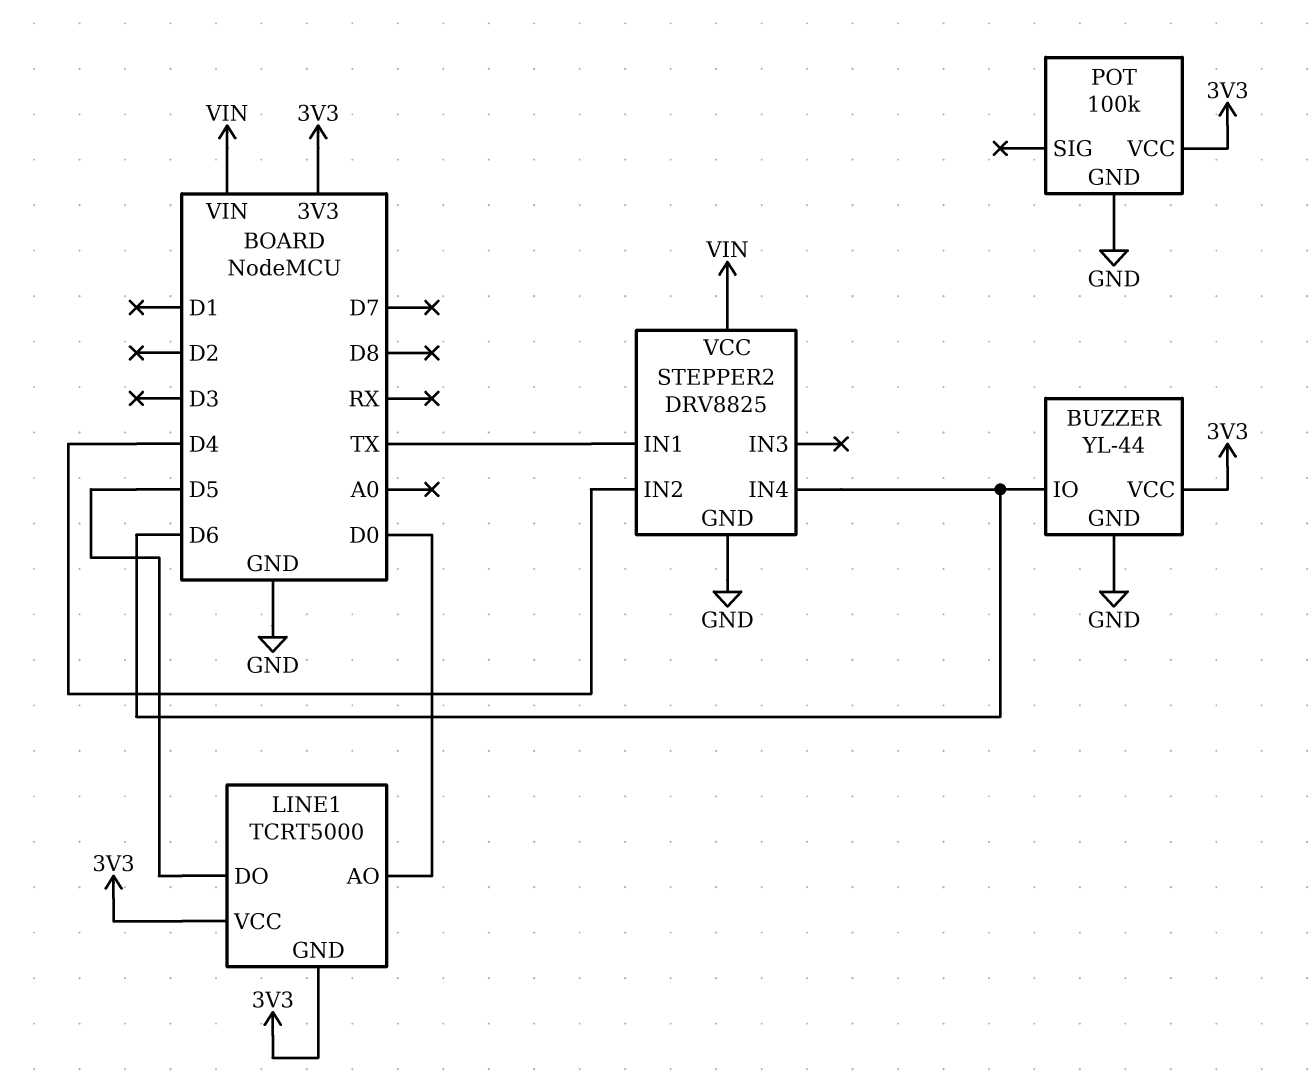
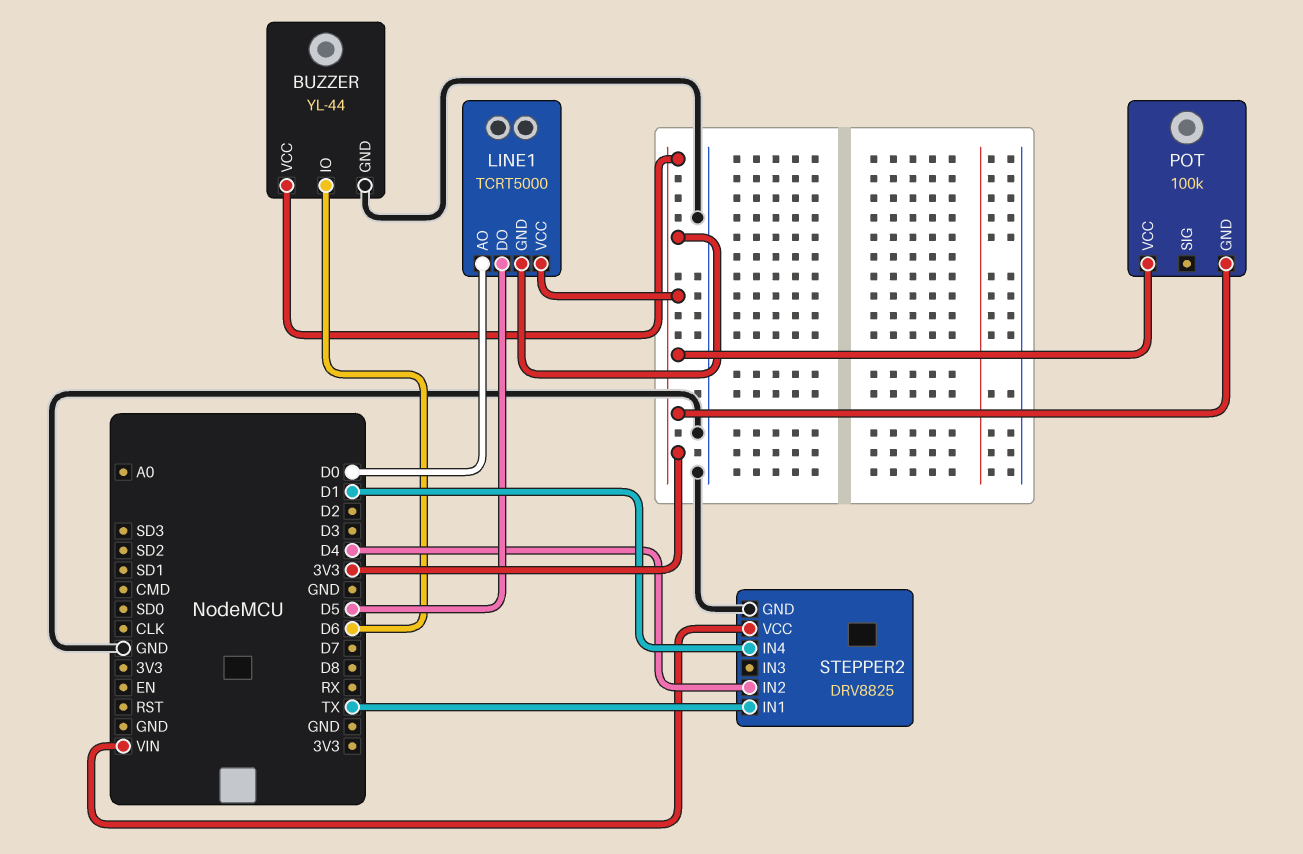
POT pin GND: GND -> 3V3
STEPPER2 pin IN4: D6 -> D1

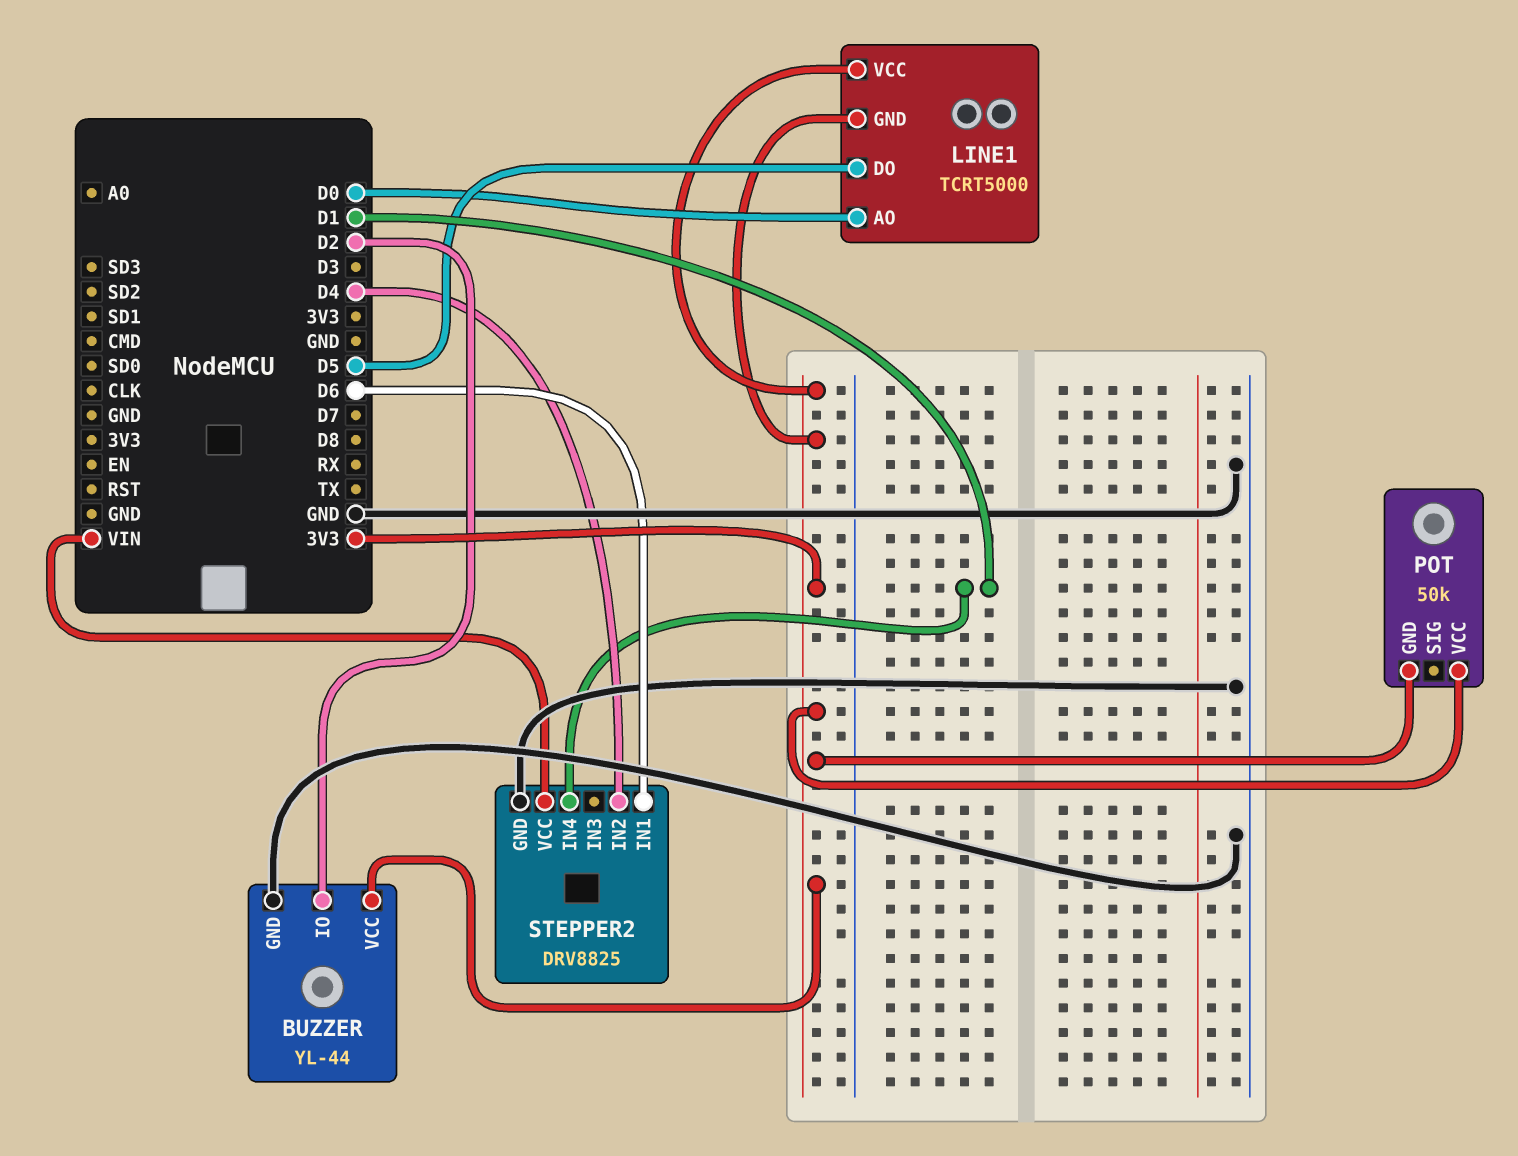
BUZZER pin IO: D6 -> D2
POT: 100k -> 50k
STEPPER2 pin IN1: TX -> D6

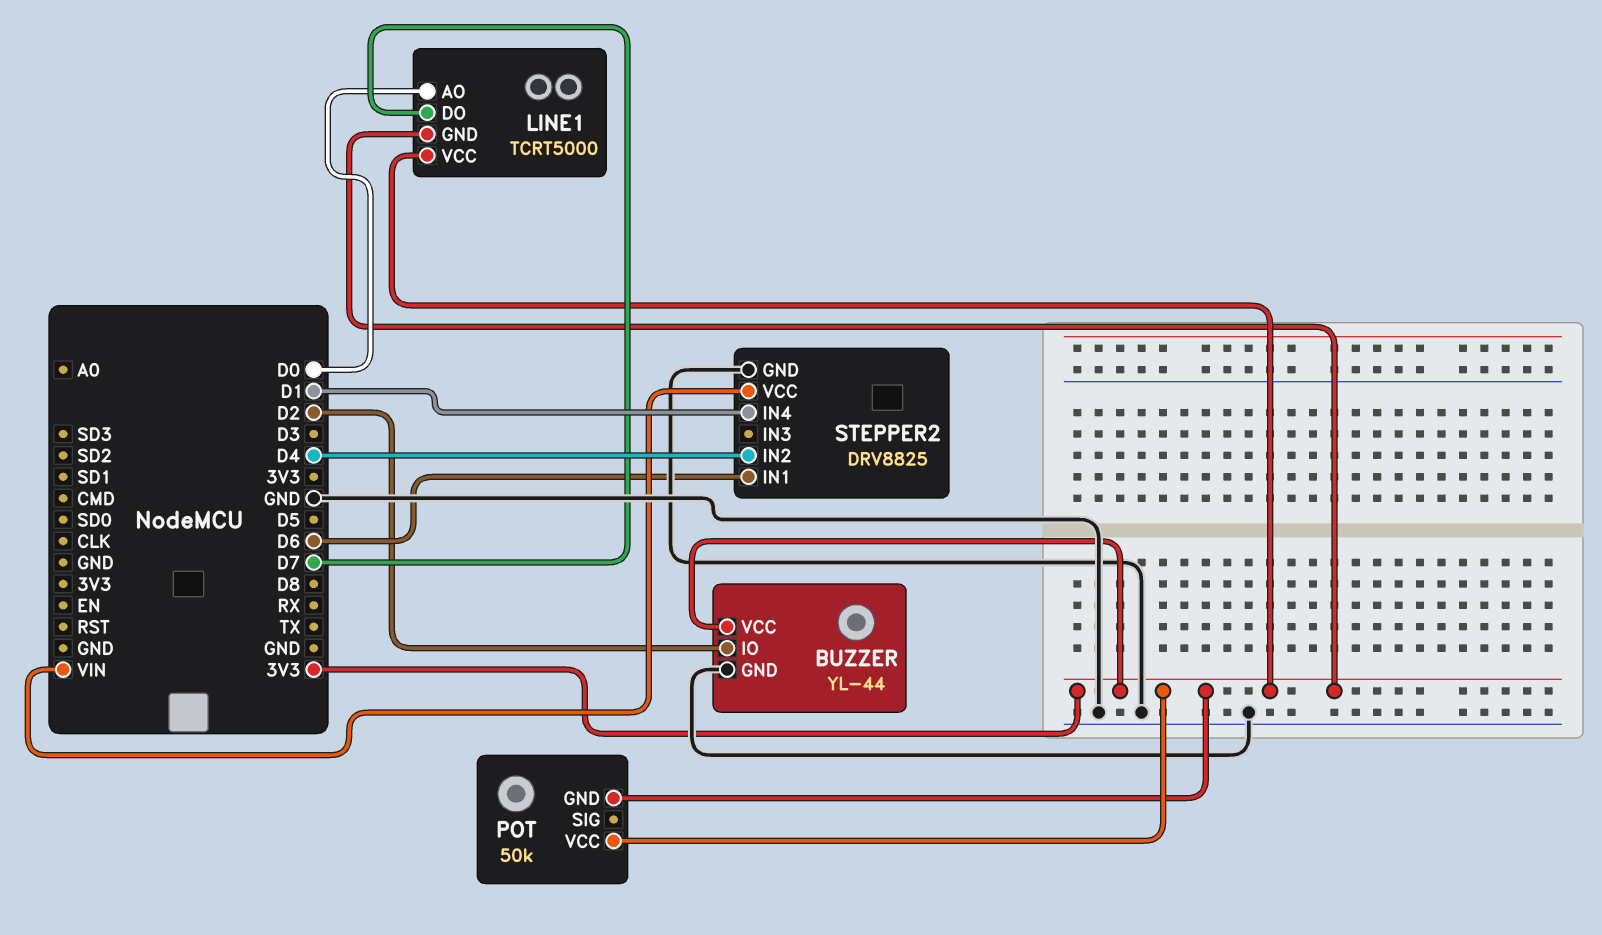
LINE1 pin DO: D5 -> D7

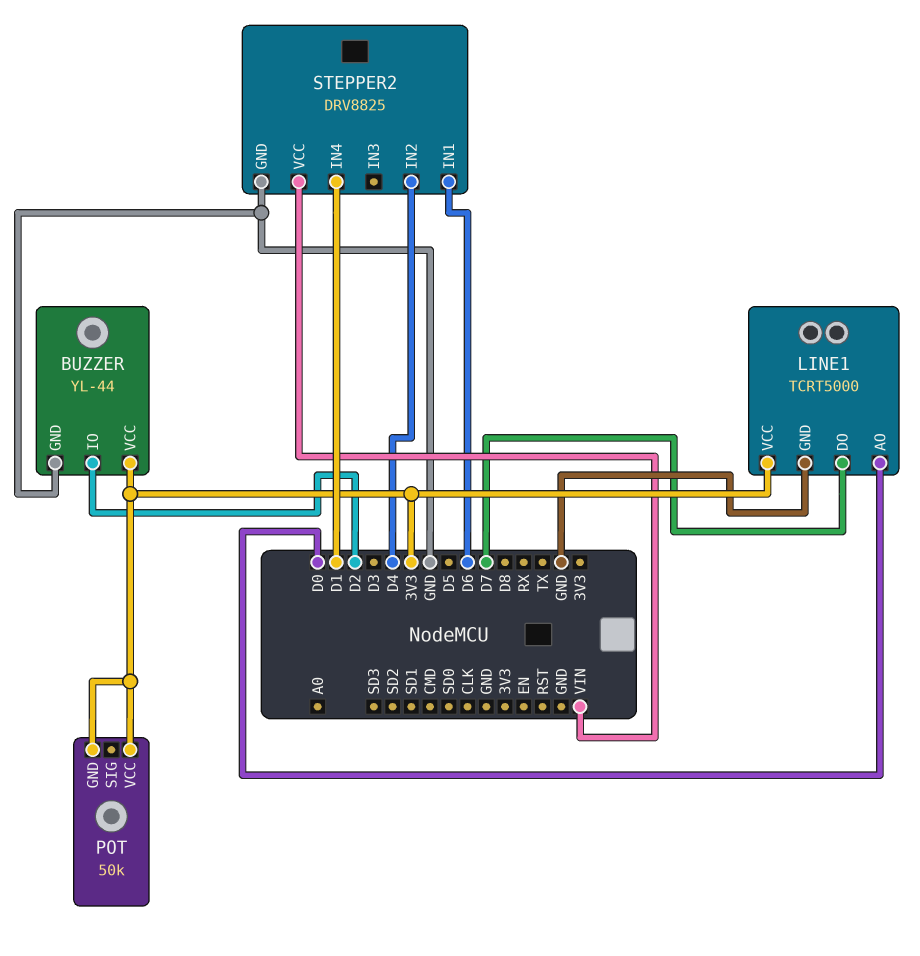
LINE1 pin GND: 3V3 -> GND

